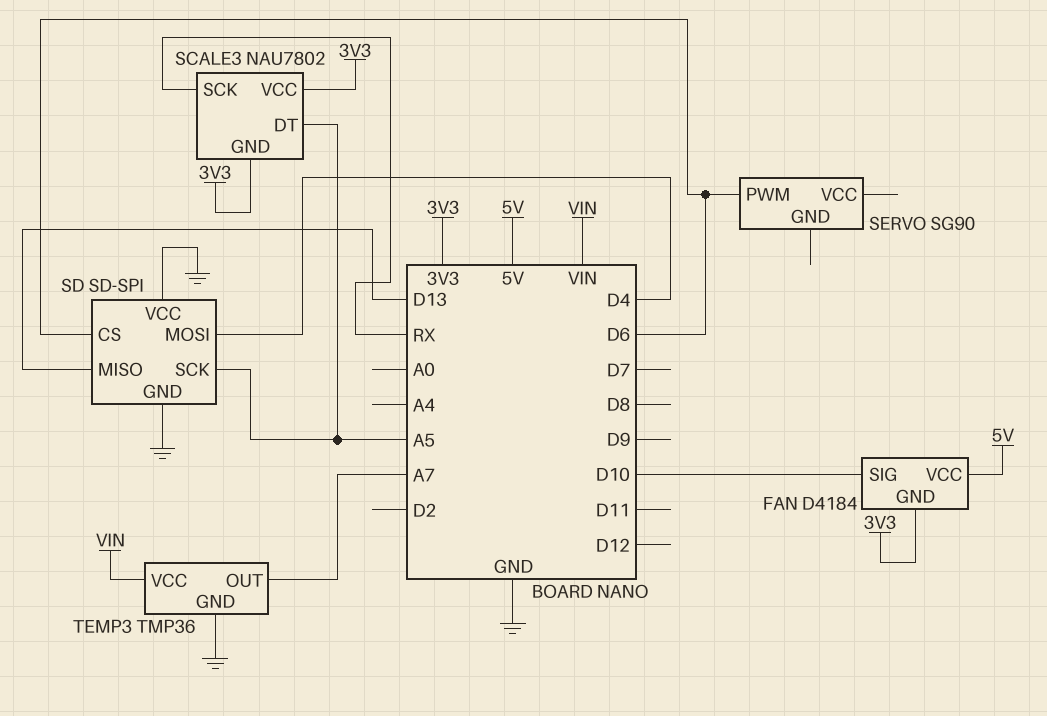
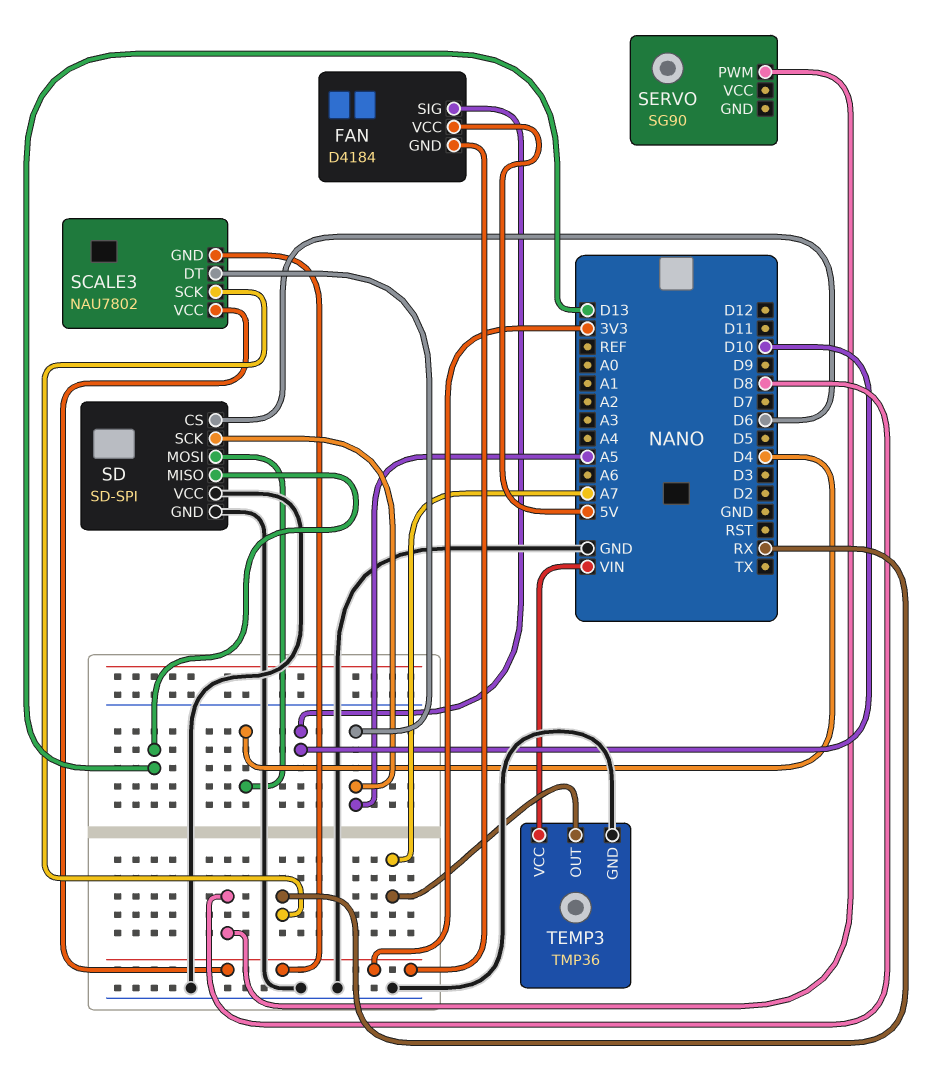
SERVO pin PWM: D6 -> D8

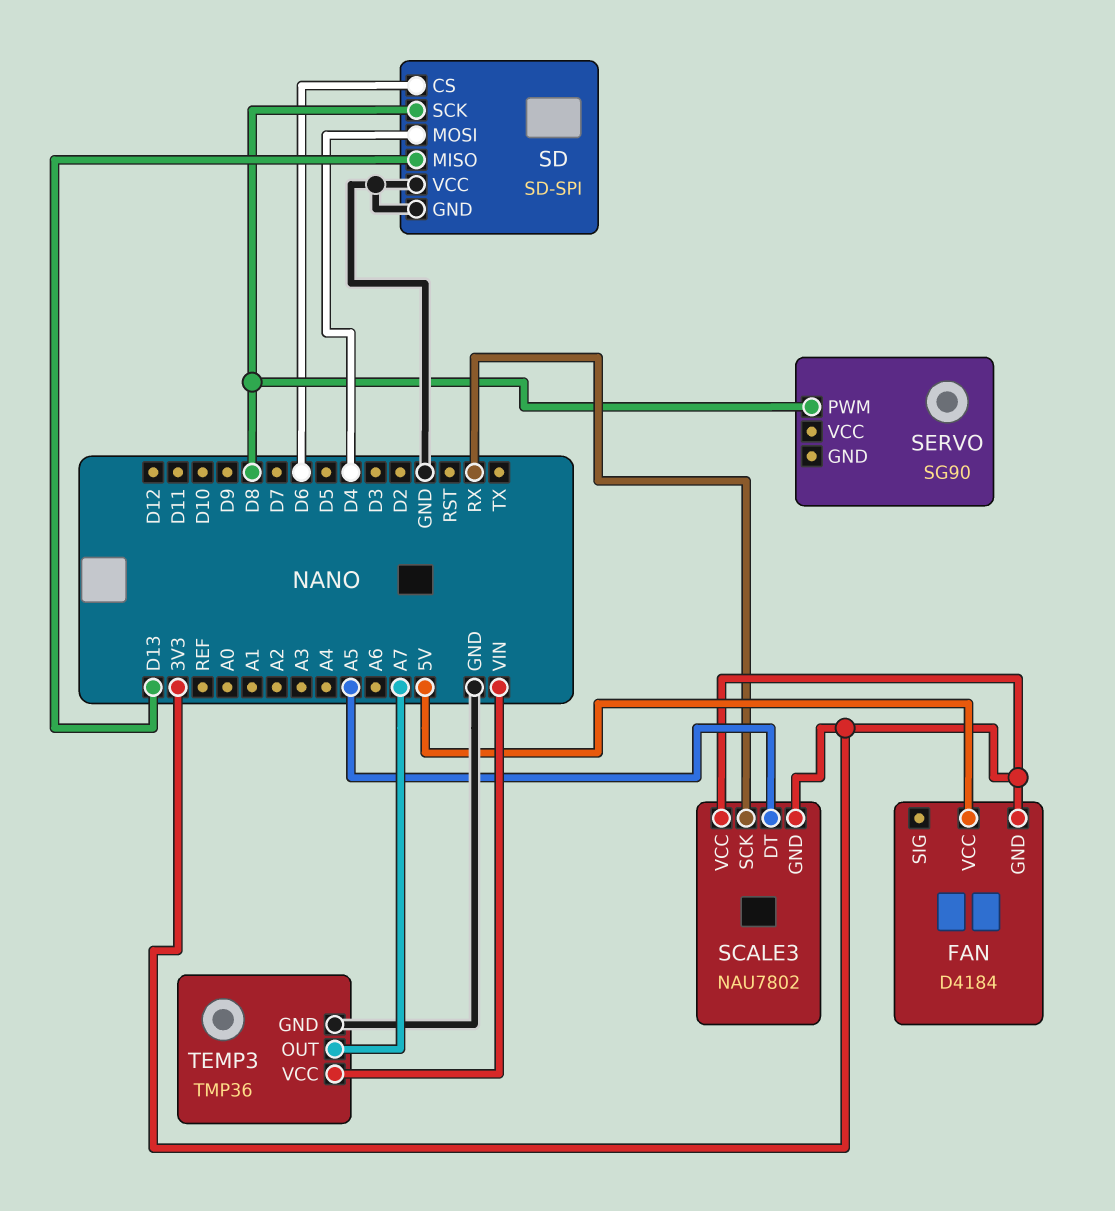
FAN pin SIG: D10 -> none
SD pin SCK: A5 -> D8

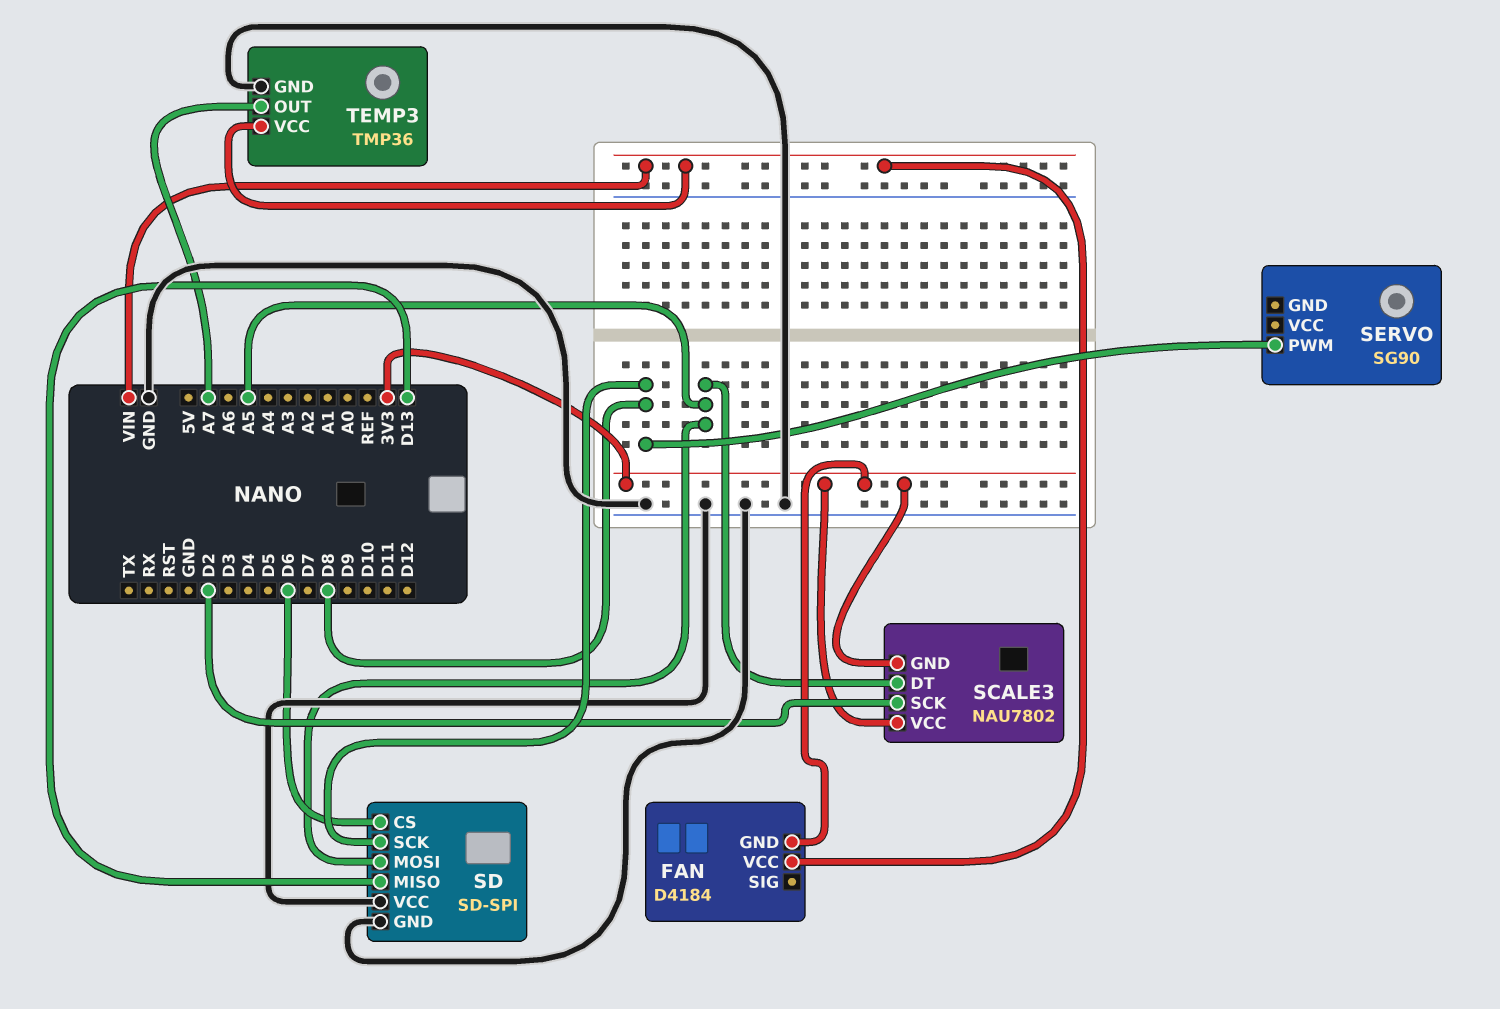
FAN pin VCC: 5V -> VIN
SCALE3 pin SCK: RX -> D2
SD pin MOSI: D4 -> A5

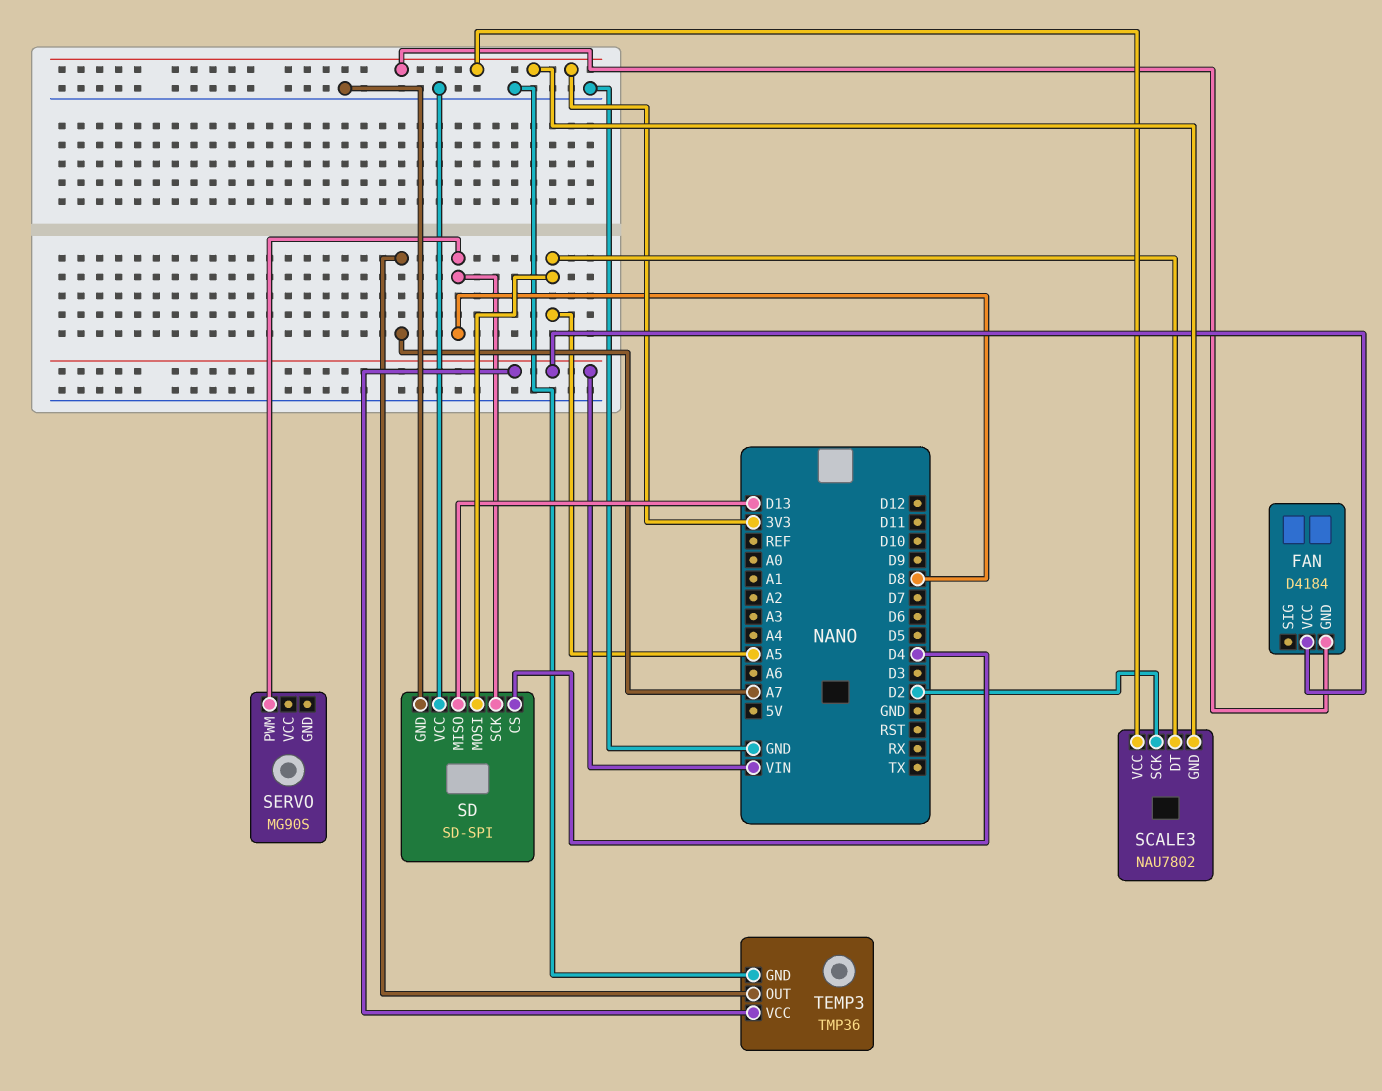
SD pin CS: D6 -> D4
SERVO: SG90 -> MG90S

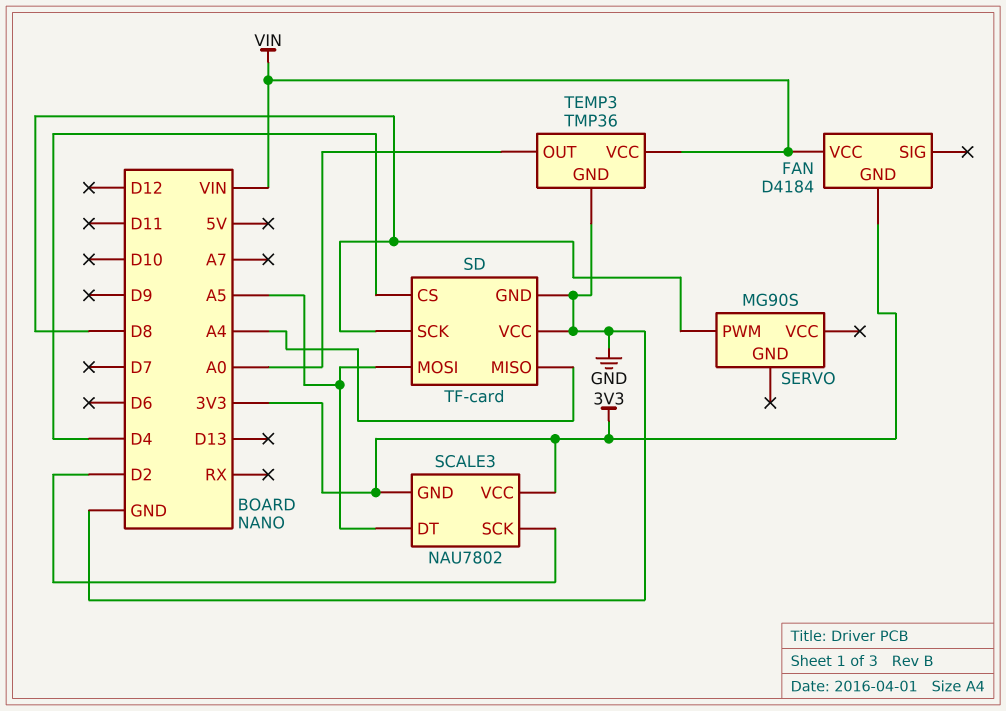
SD: SD-SPI -> TF-card
SD pin MISO: D13 -> A4
TEMP3 pin OUT: A7 -> A0

